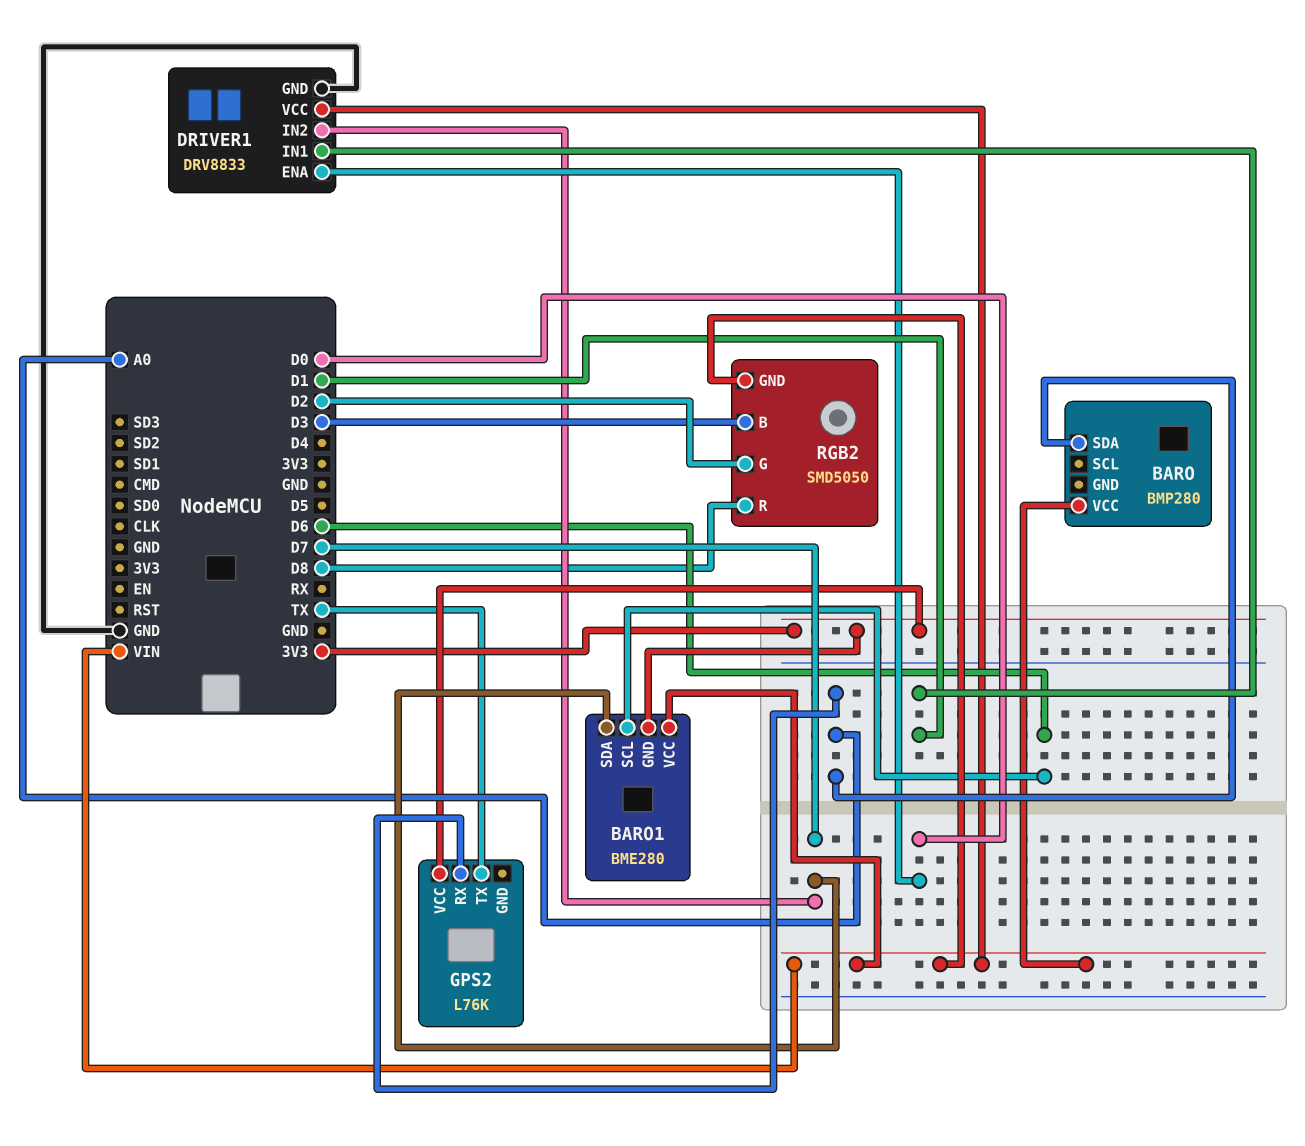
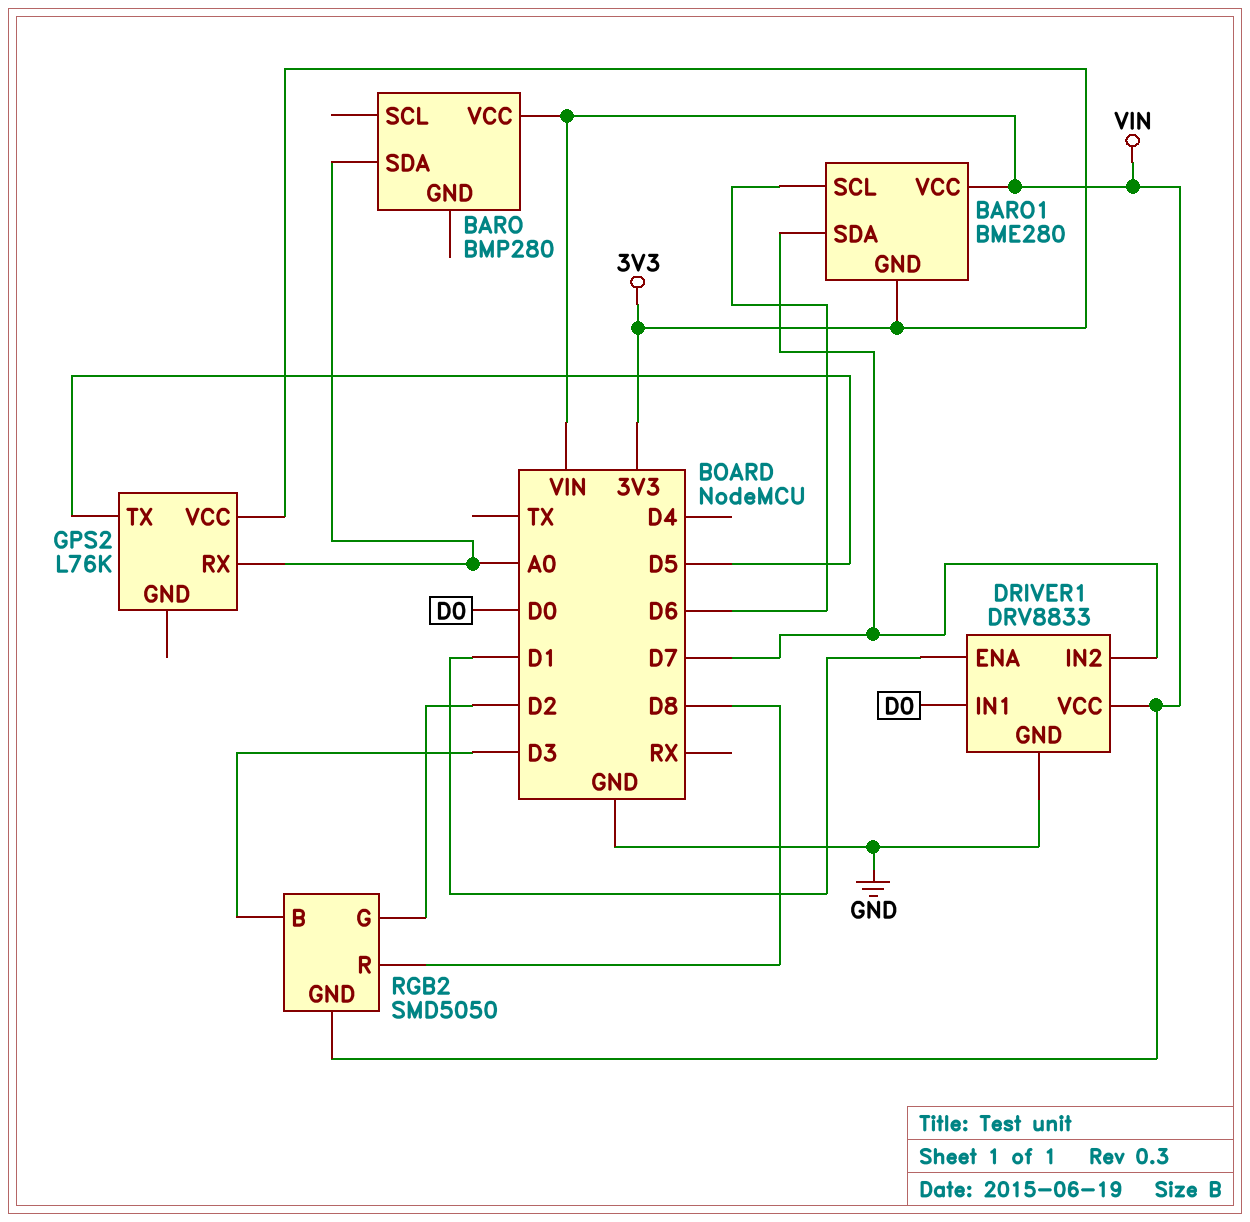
DRIVER1 pin ENA: D0 -> D1
DRIVER1 pin IN1: D1 -> D0
GPS2 pin TX: TX -> D5

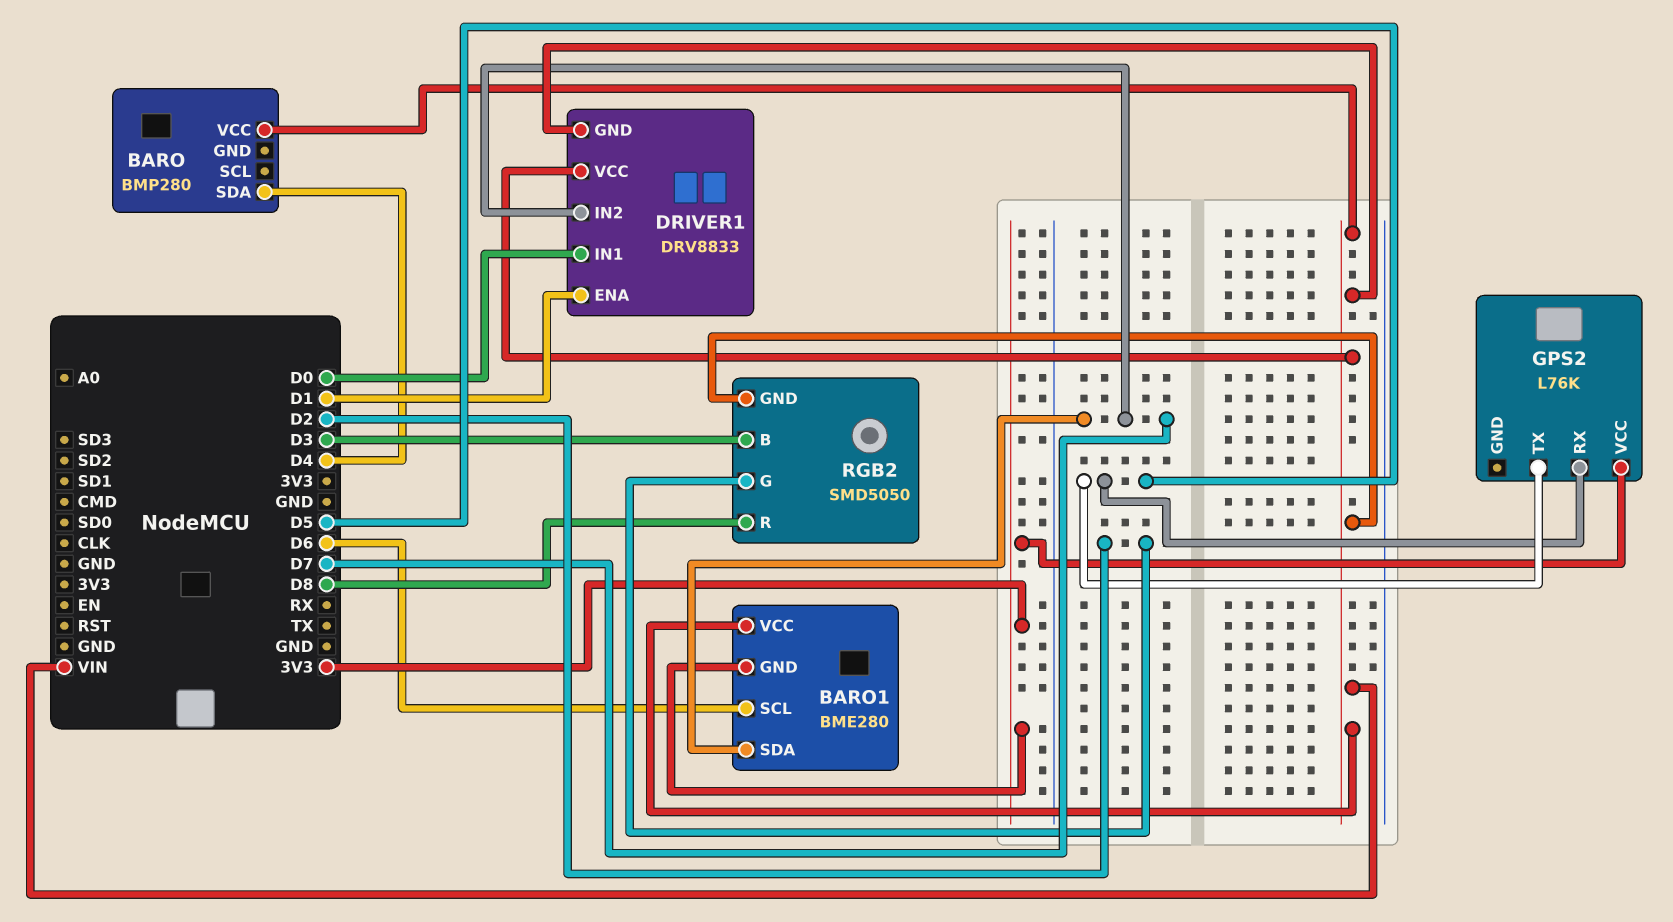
BARO pin SDA: A0 -> D4
DRIVER1 pin GND: GND -> VIN
GPS2 pin RX: A0 -> D5

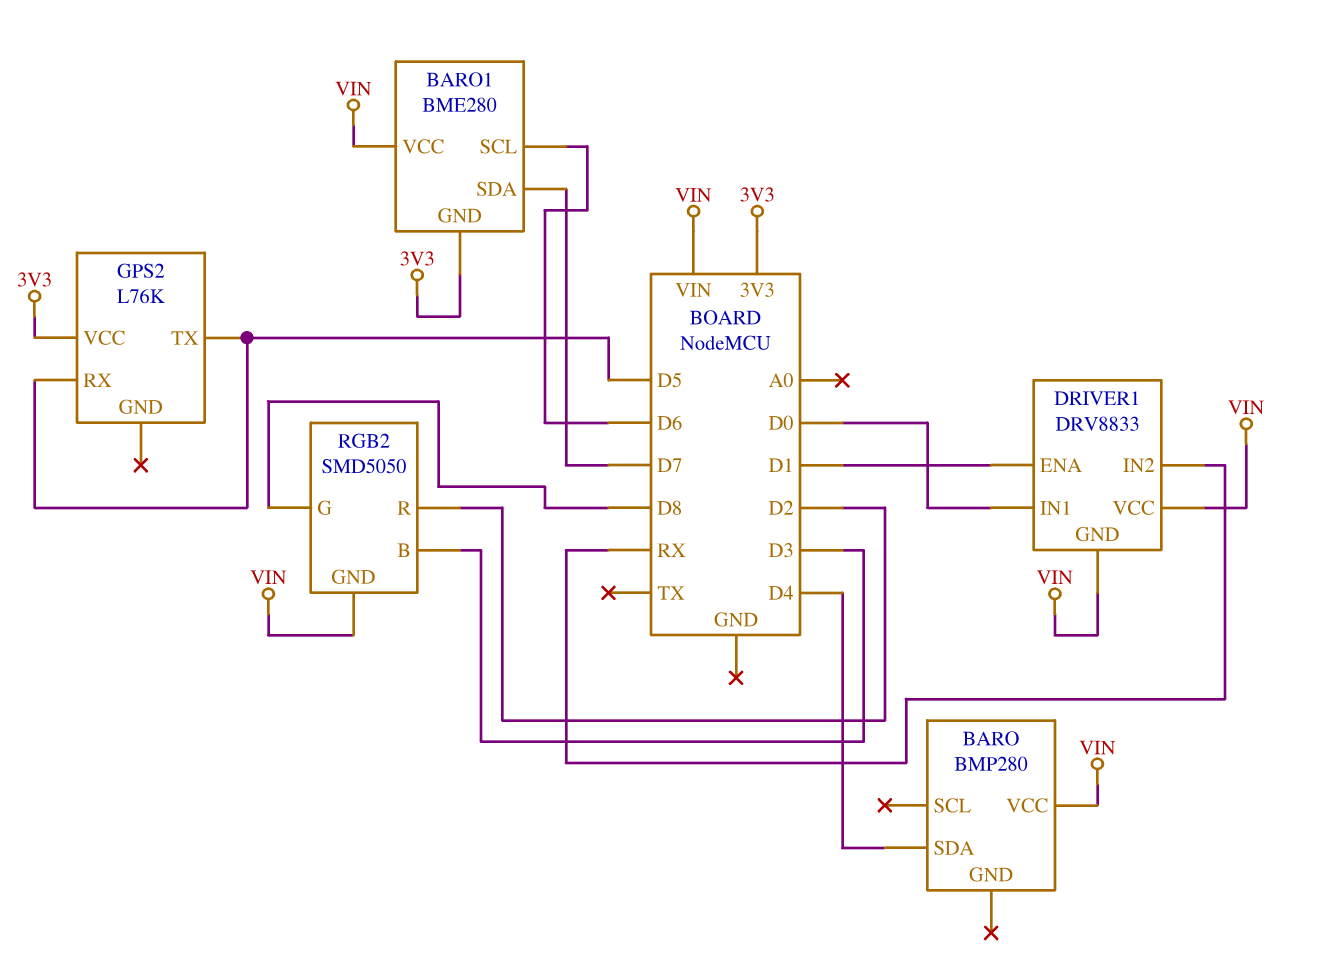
DRIVER1 pin IN2: D7 -> RX
RGB2 pin G: D2 -> D8
RGB2 pin R: D8 -> D2

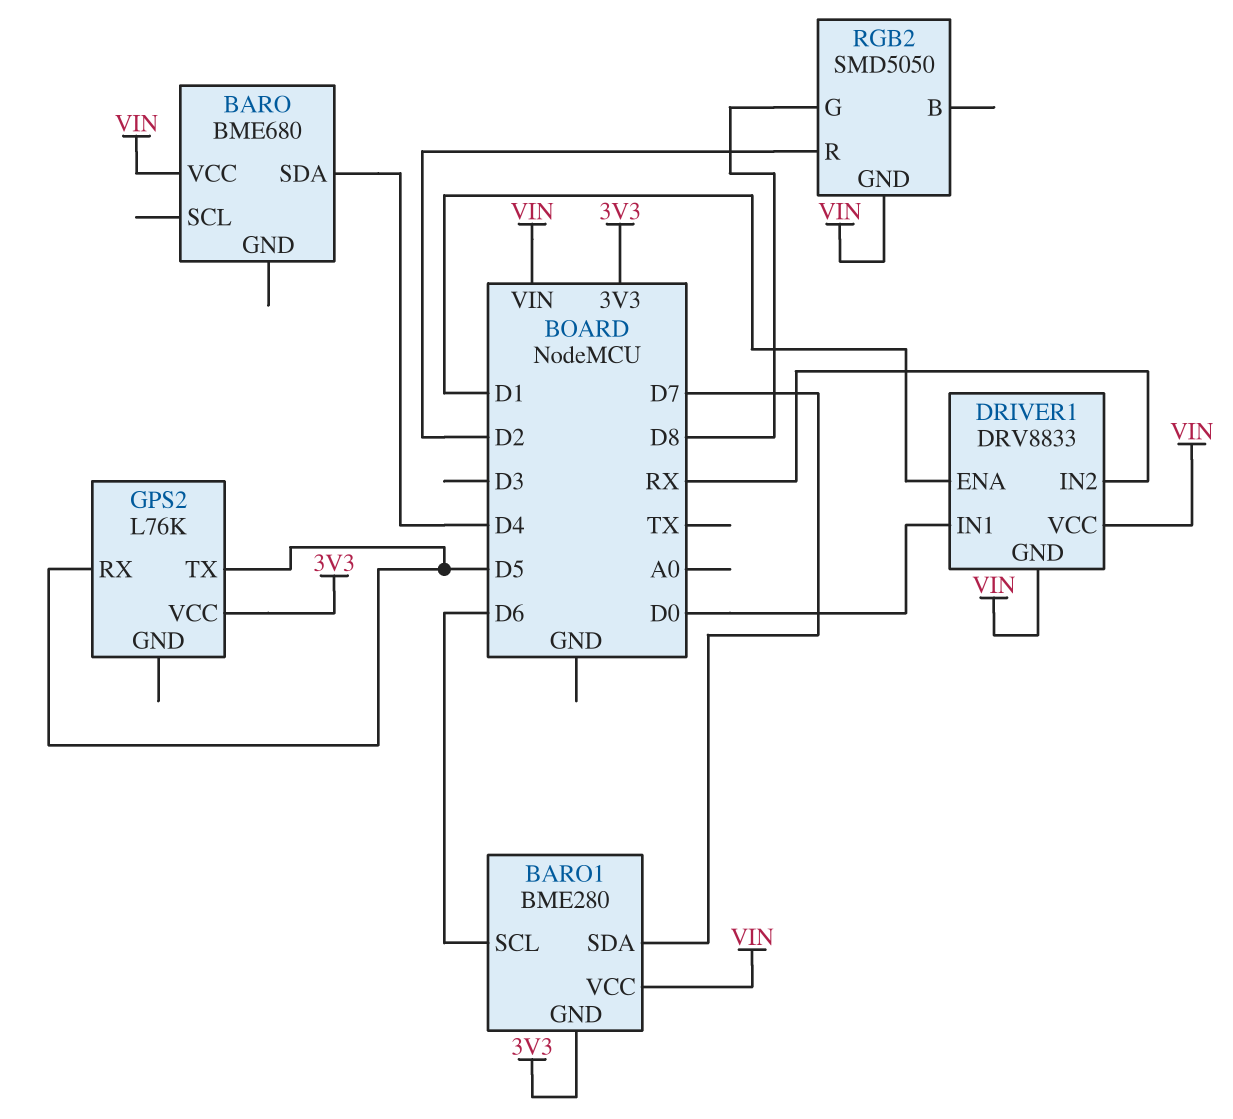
BARO: BMP280 -> BME680
RGB2 pin B: D3 -> none

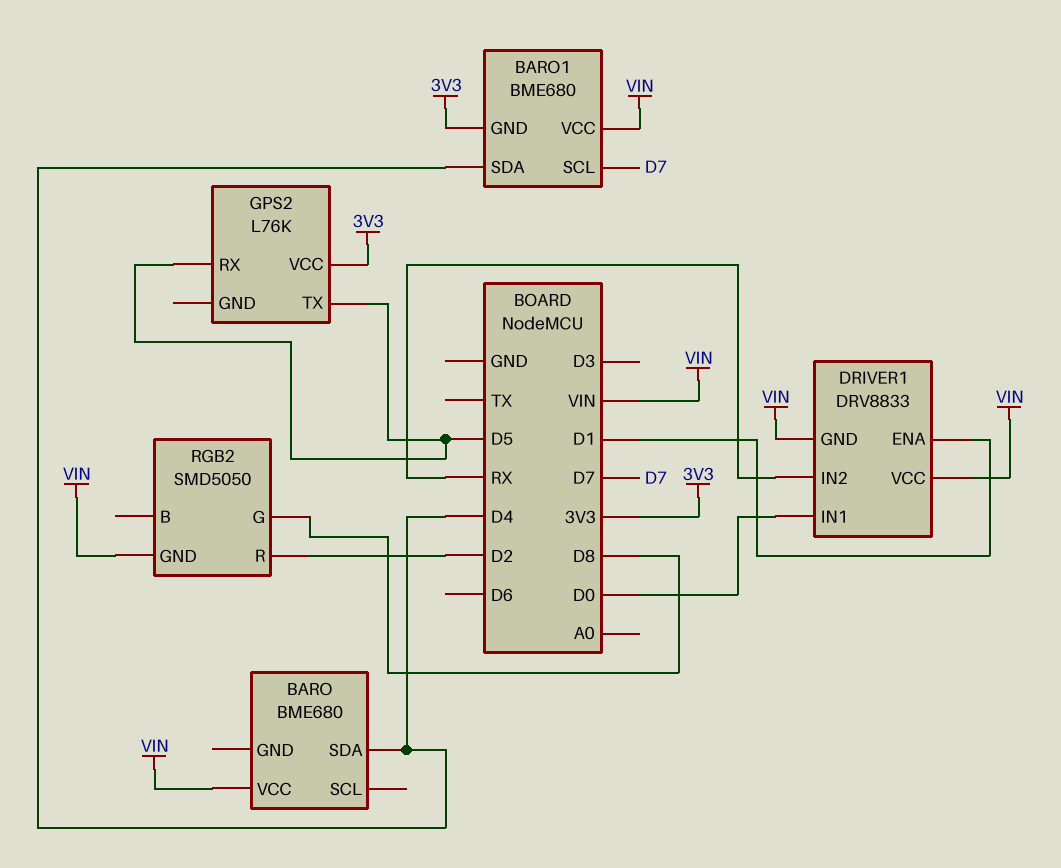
BARO1: BME280 -> BME680
BARO1 pin SCL: D6 -> D7
BARO1 pin SDA: D7 -> D4

